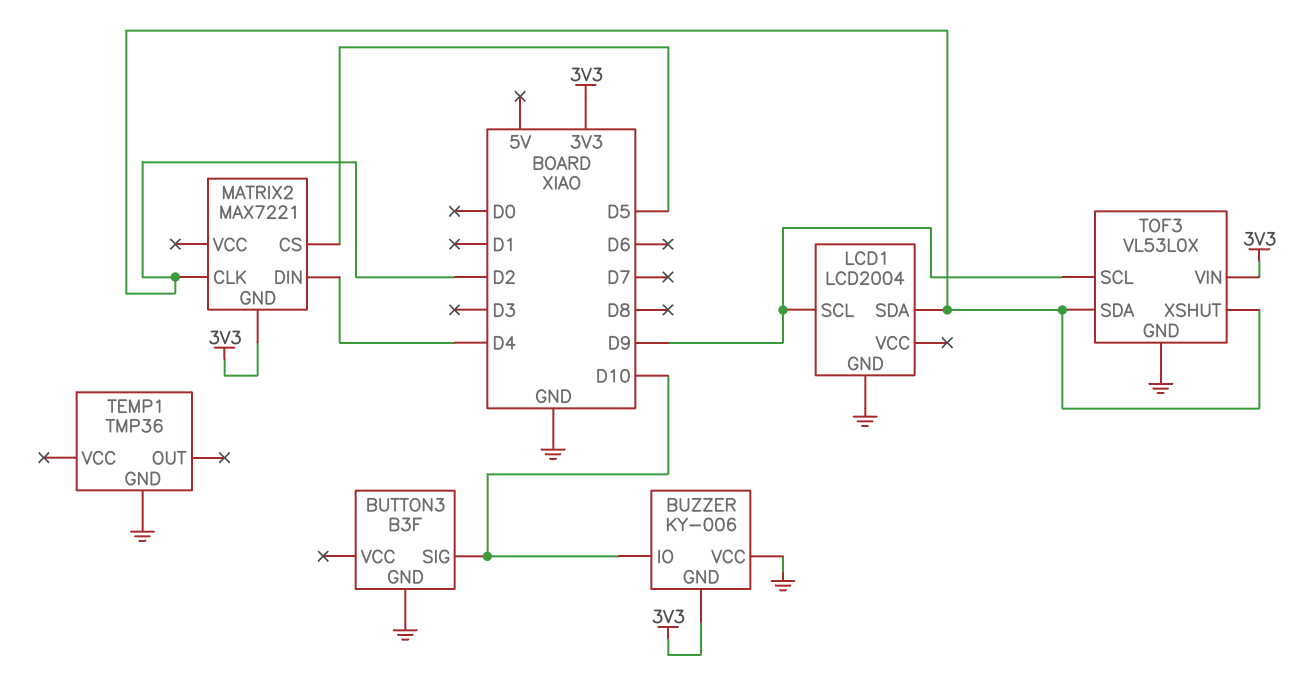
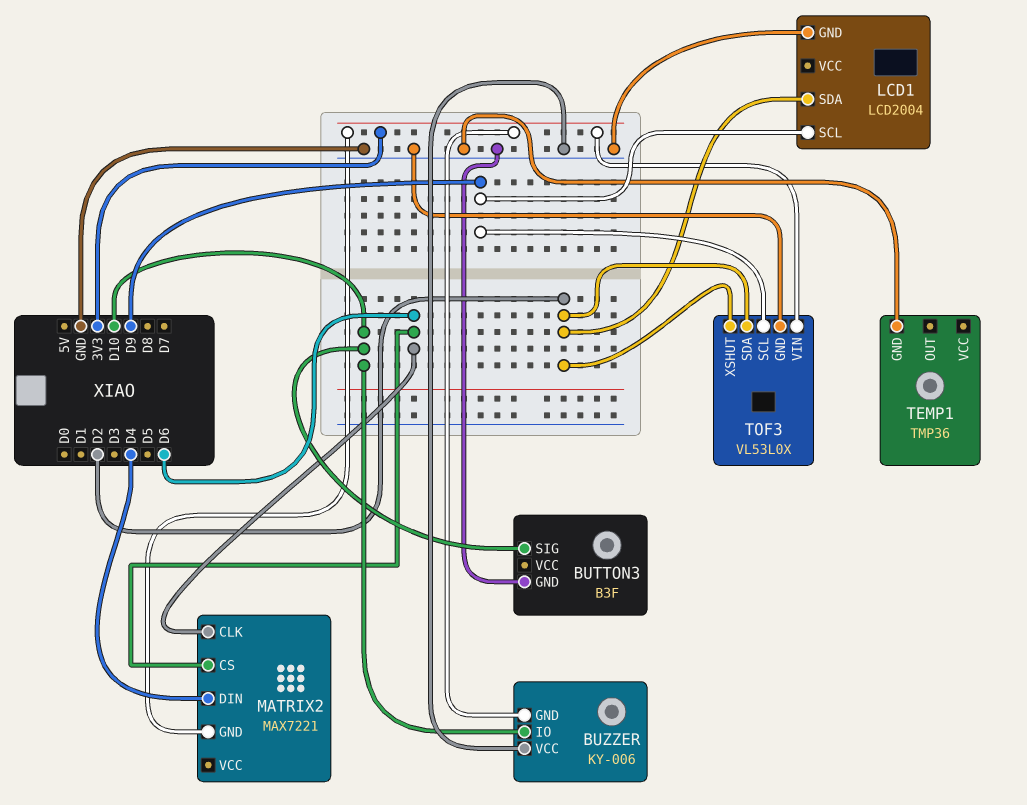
MATRIX2 pin CLK: D2 -> D6
MATRIX2 pin CS: D5 -> D6

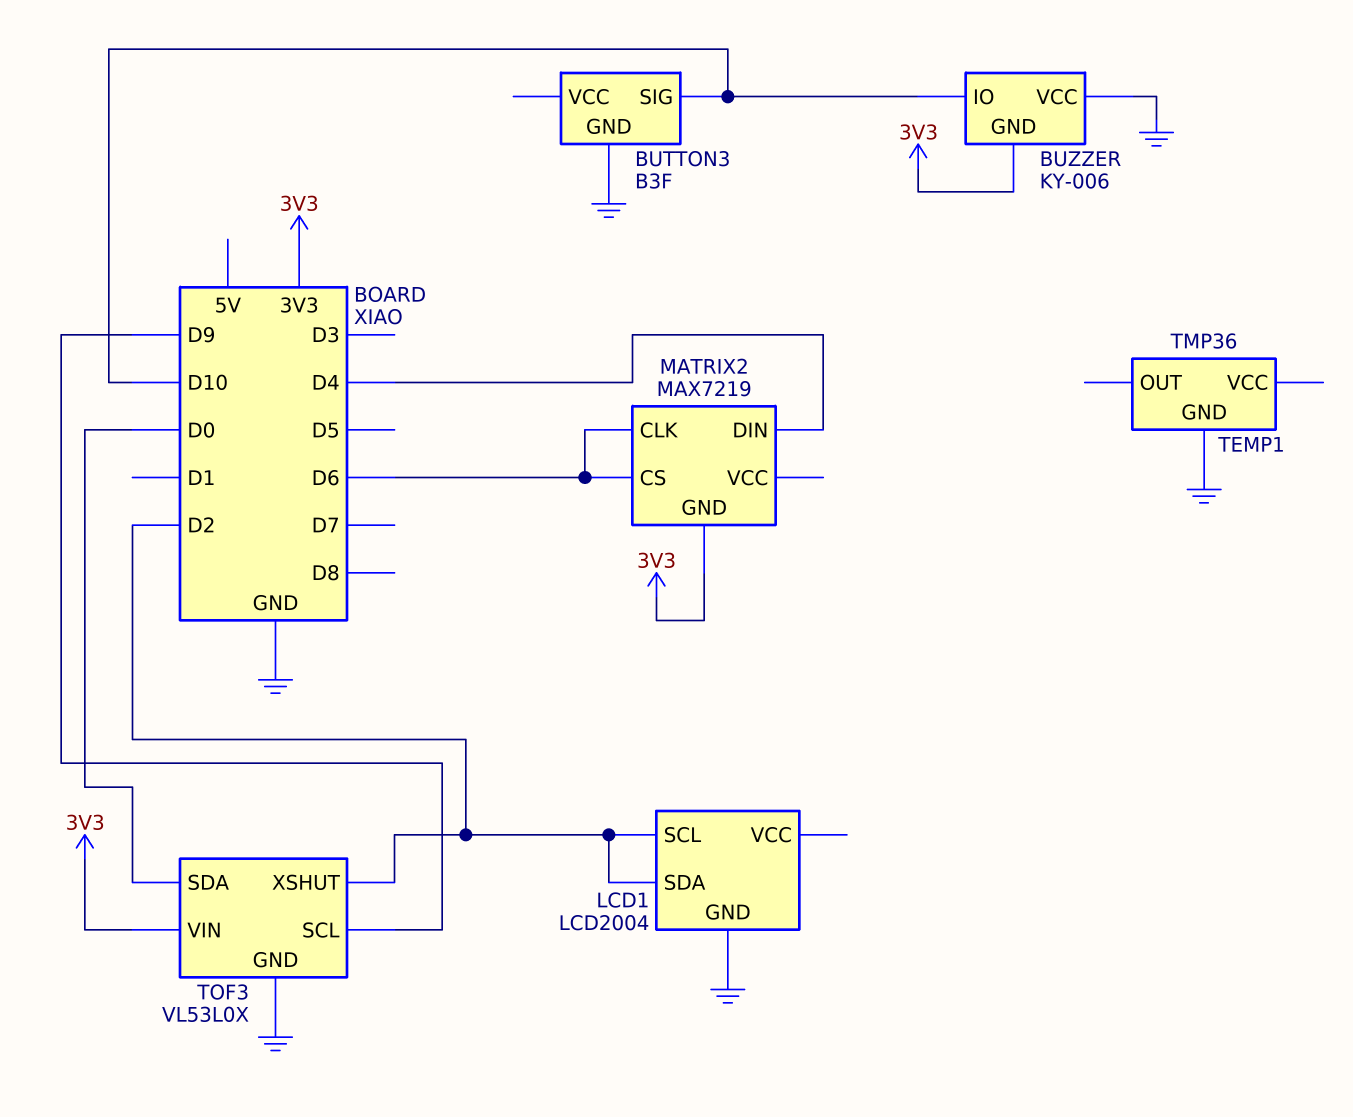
LCD1 pin SCL: D9 -> D2
MATRIX2: MAX7221 -> MAX7219
TOF3 pin SDA: D2 -> D0

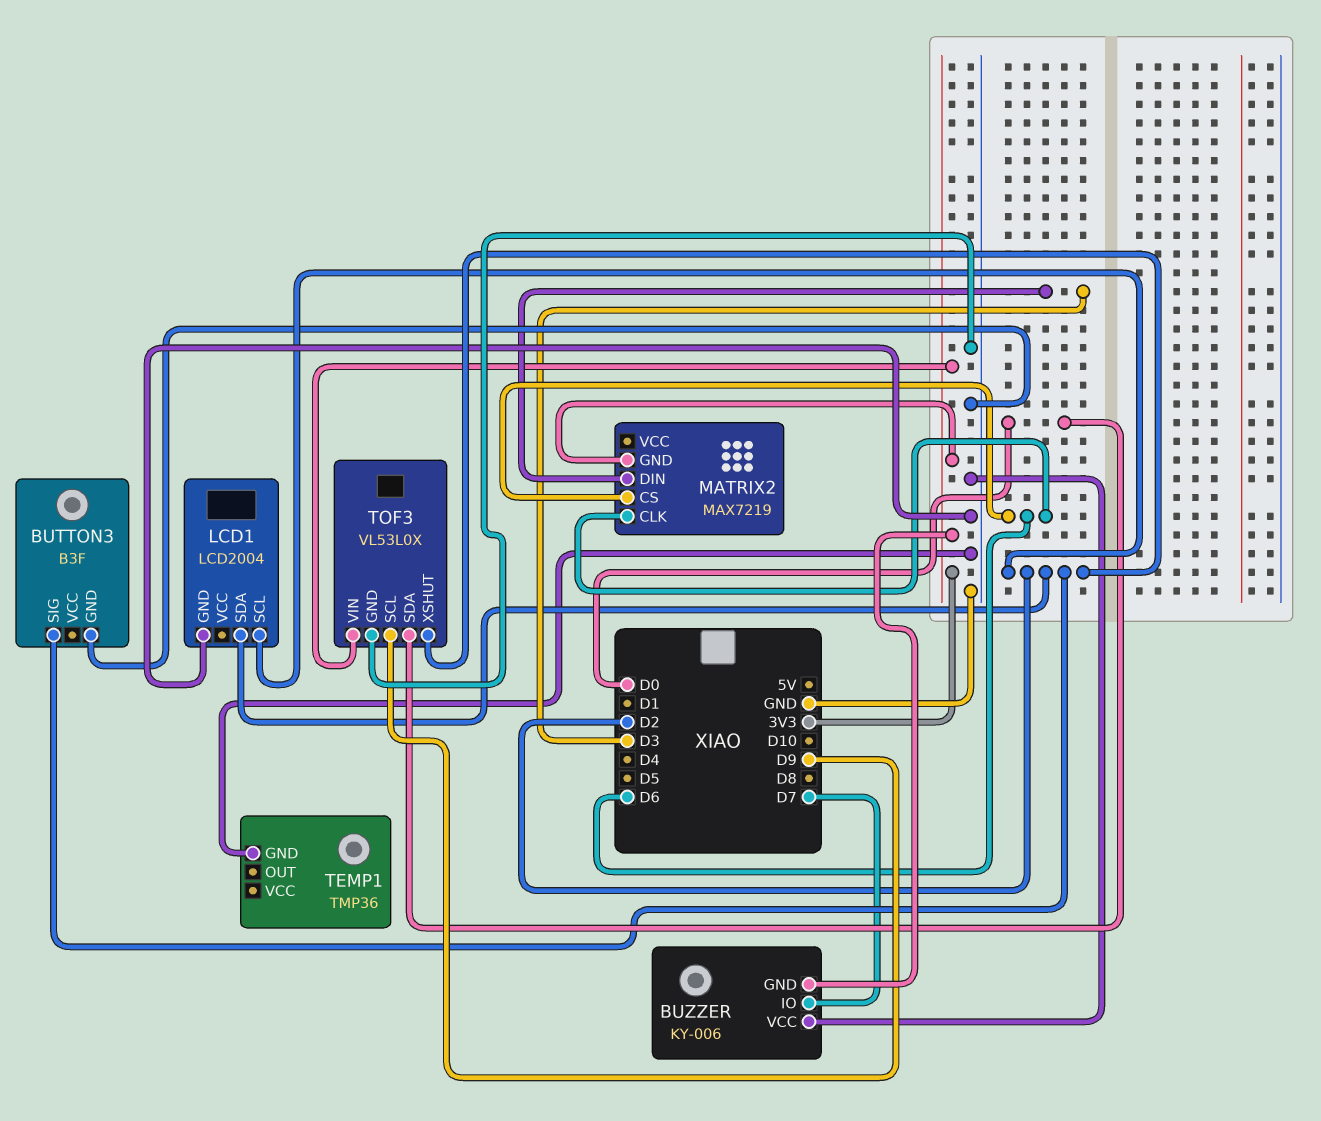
BUTTON3 pin SIG: D10 -> D2
BUZZER pin IO: D10 -> D7
MATRIX2 pin DIN: D4 -> D3

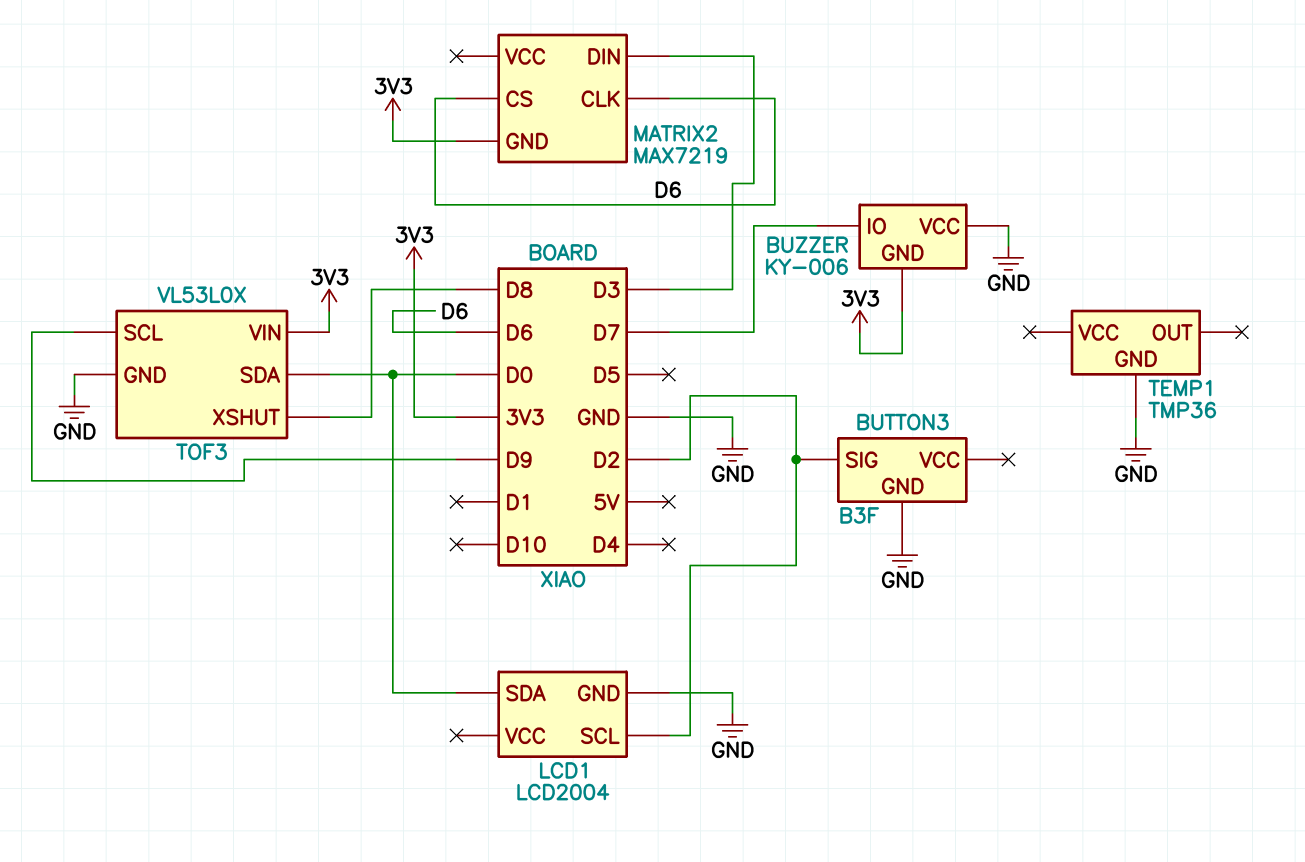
LCD1 pin SDA: D2 -> D0
TOF3 pin XSHUT: D2 -> D8

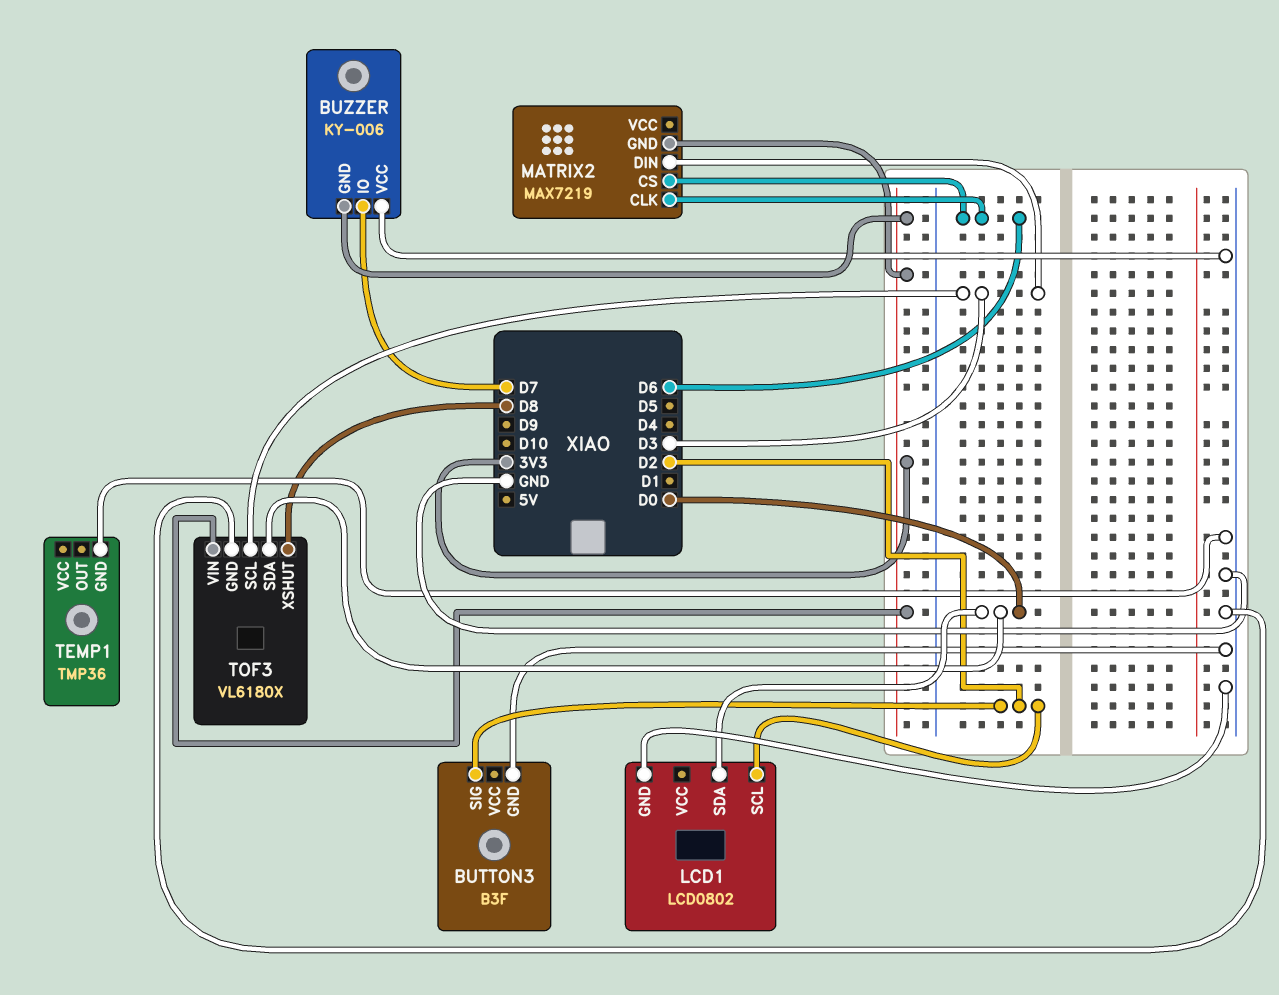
LCD1: LCD2004 -> LCD0802
TOF3: VL53L0X -> VL6180X
TOF3 pin SCL: D9 -> D3

